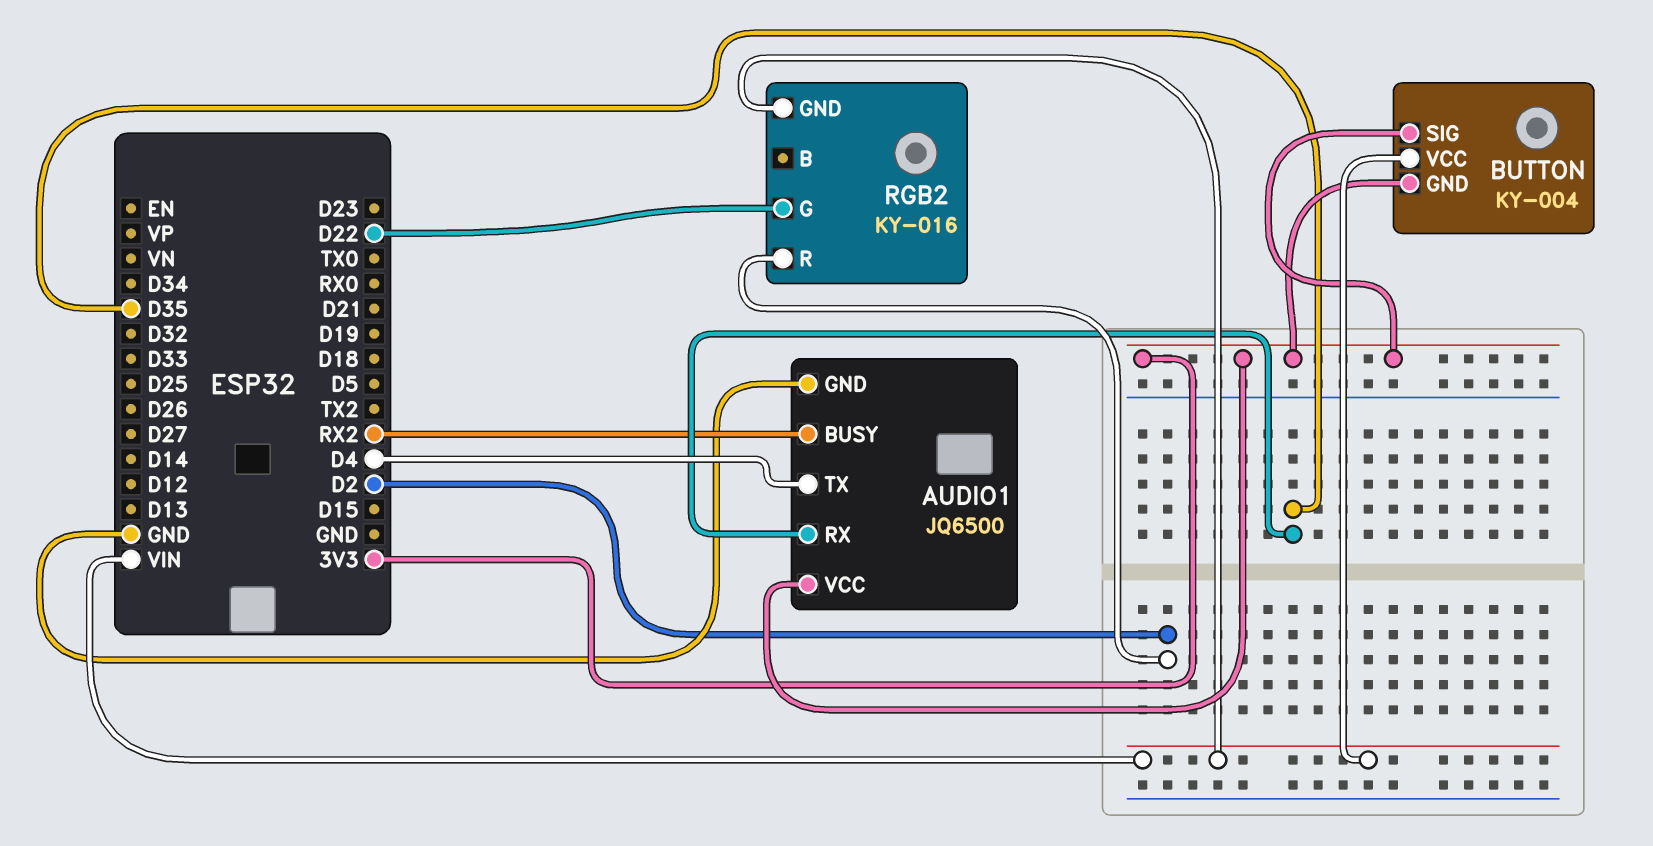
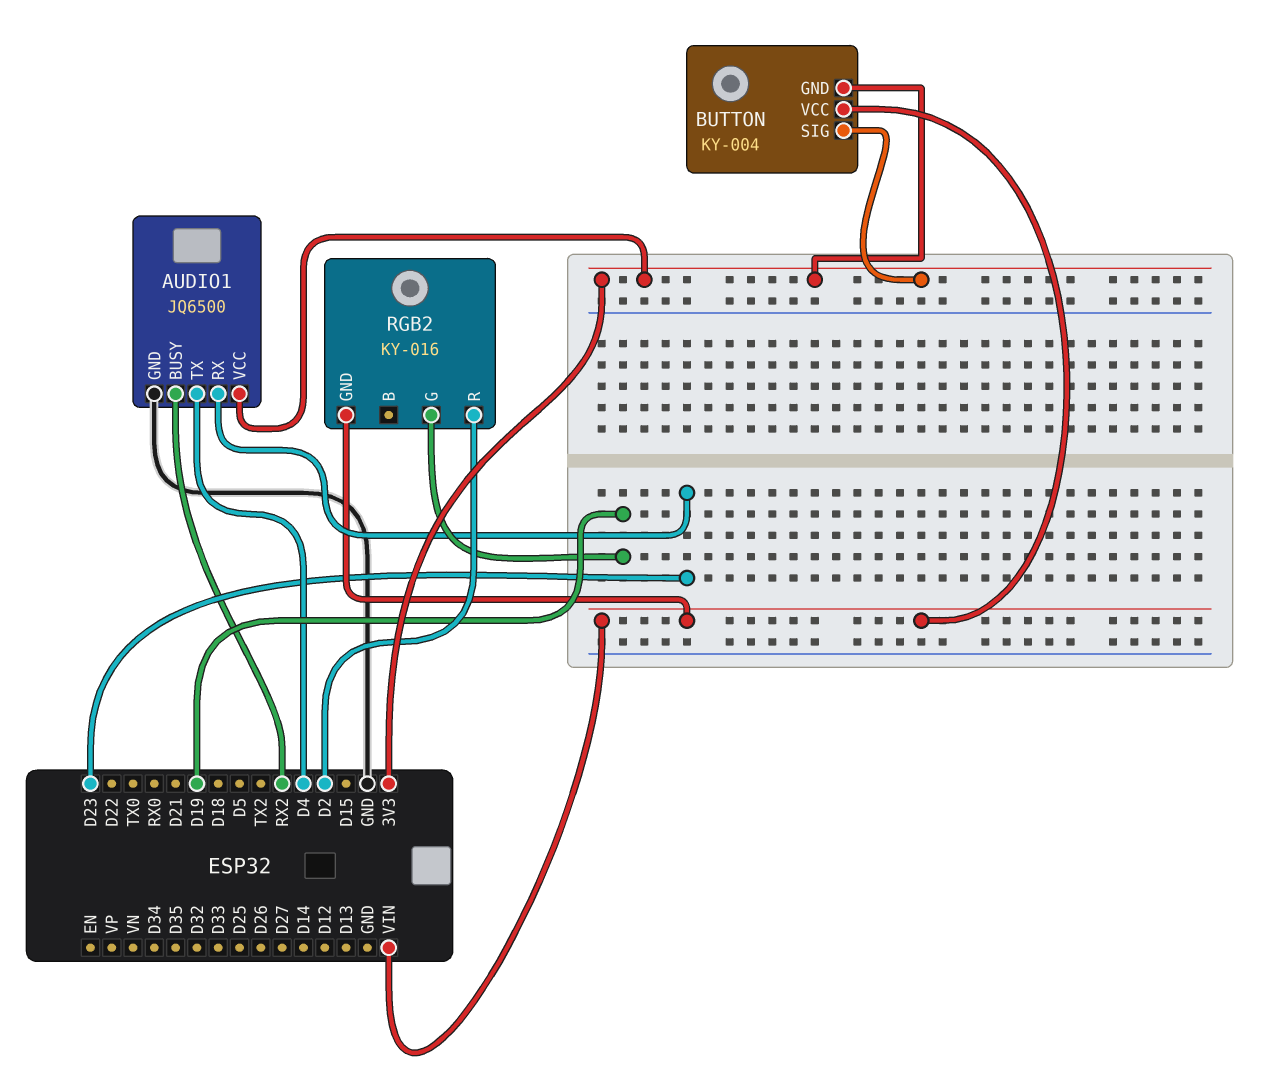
AUDIO1 pin RX: D35 -> D23
RGB2 pin G: D22 -> D19

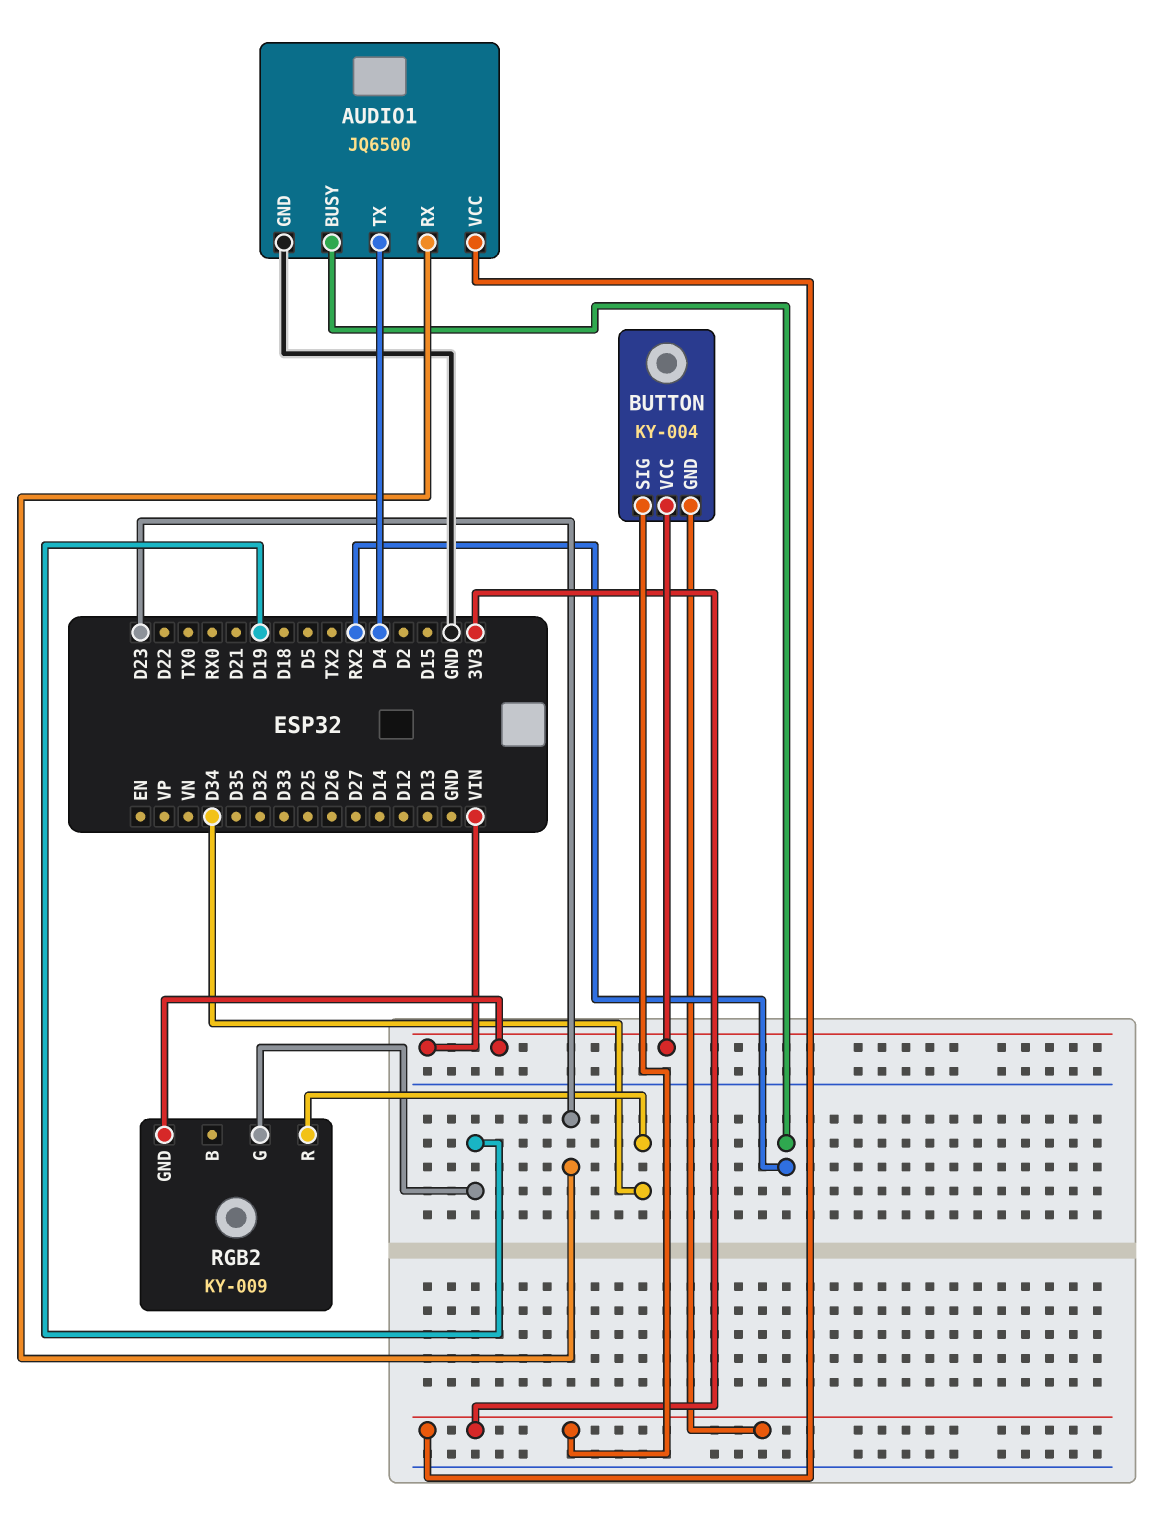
RGB2: KY-016 -> KY-009
RGB2 pin R: D2 -> D34

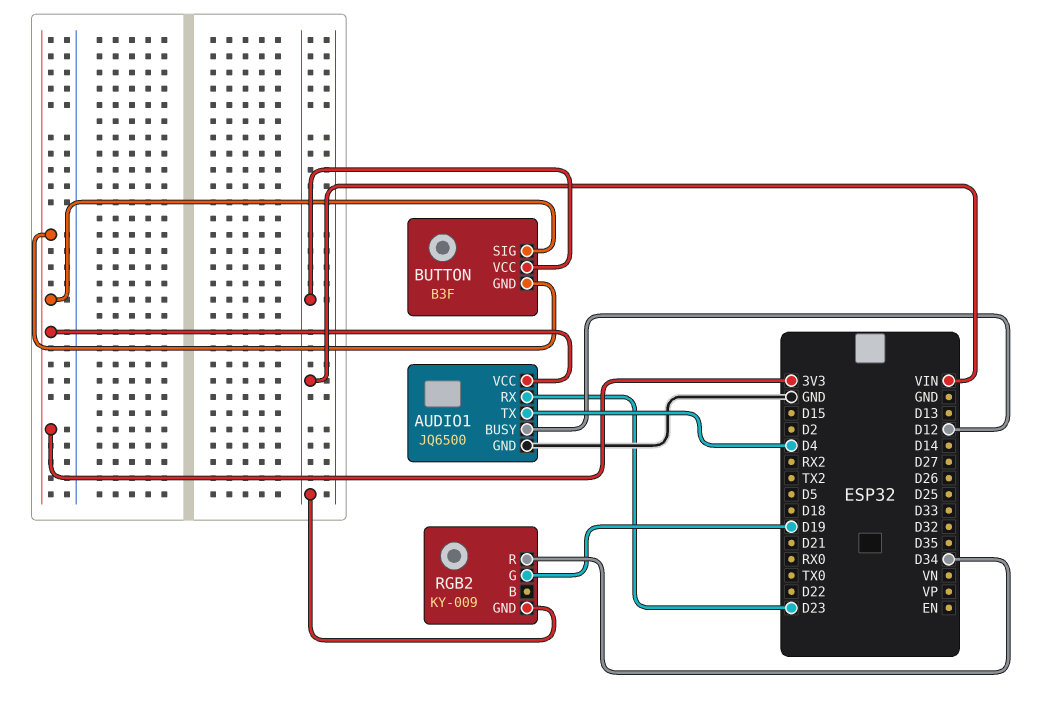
AUDIO1 pin BUSY: RX2 -> D12
BUTTON: KY-004 -> B3F

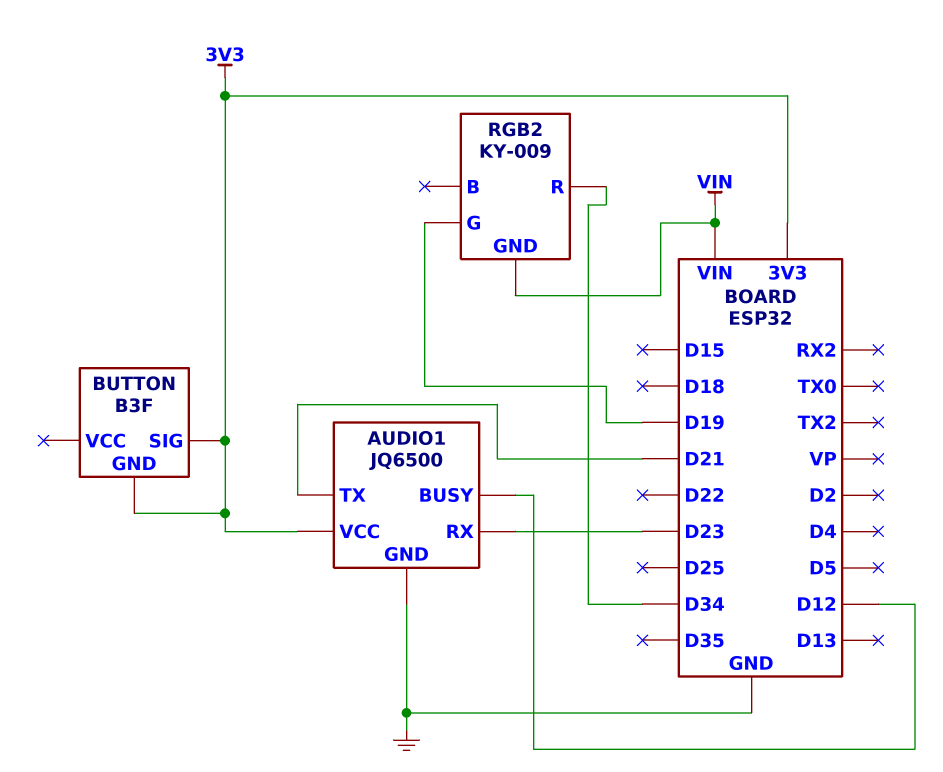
AUDIO1 pin TX: D4 -> D21
BUTTON pin VCC: VIN -> none

